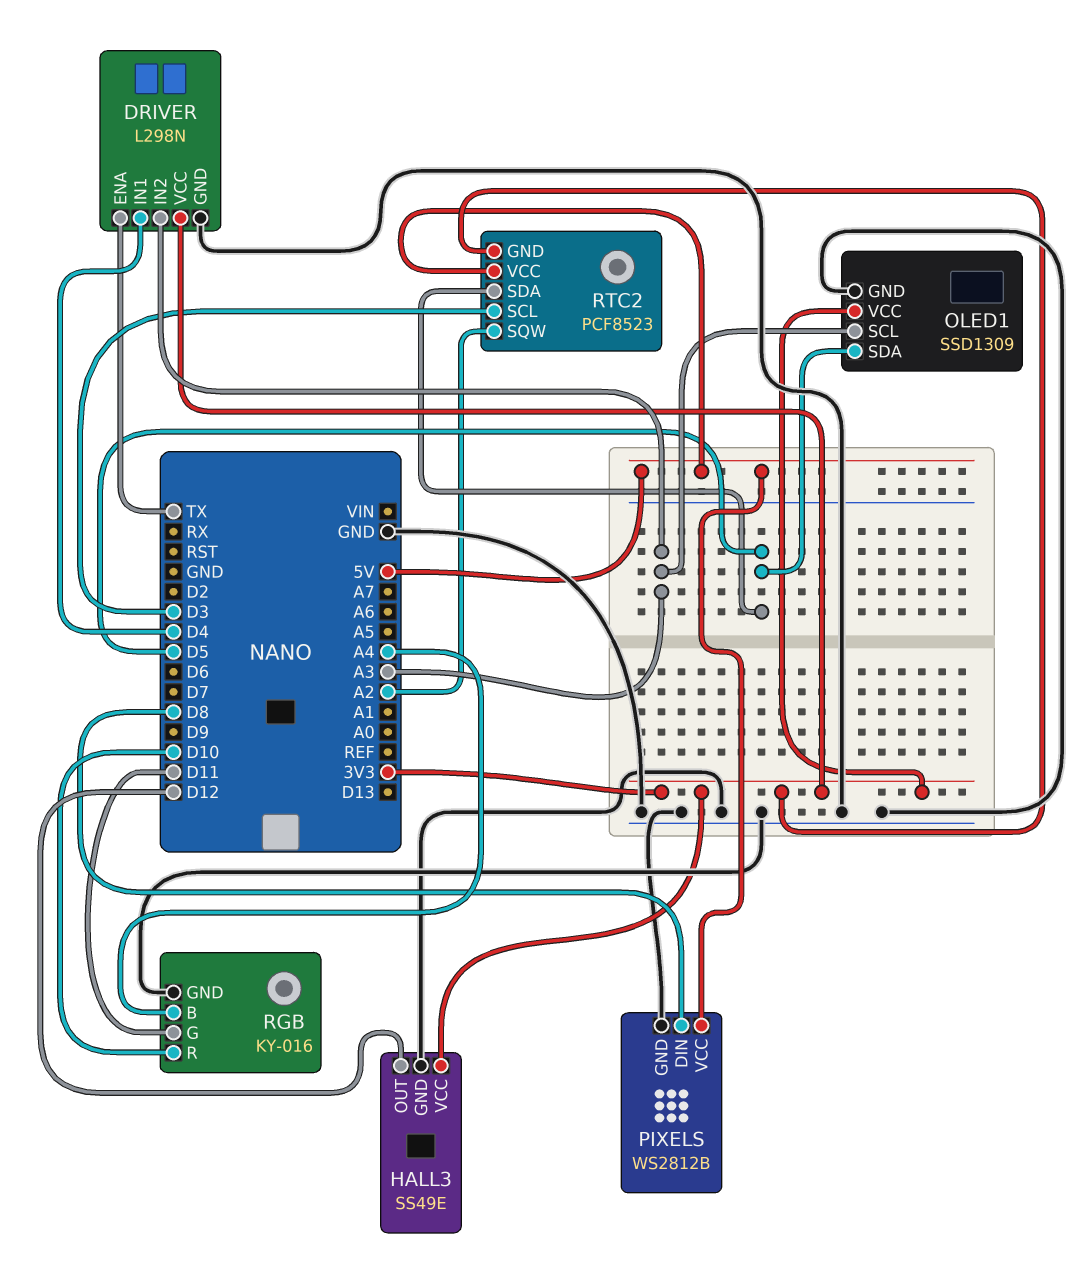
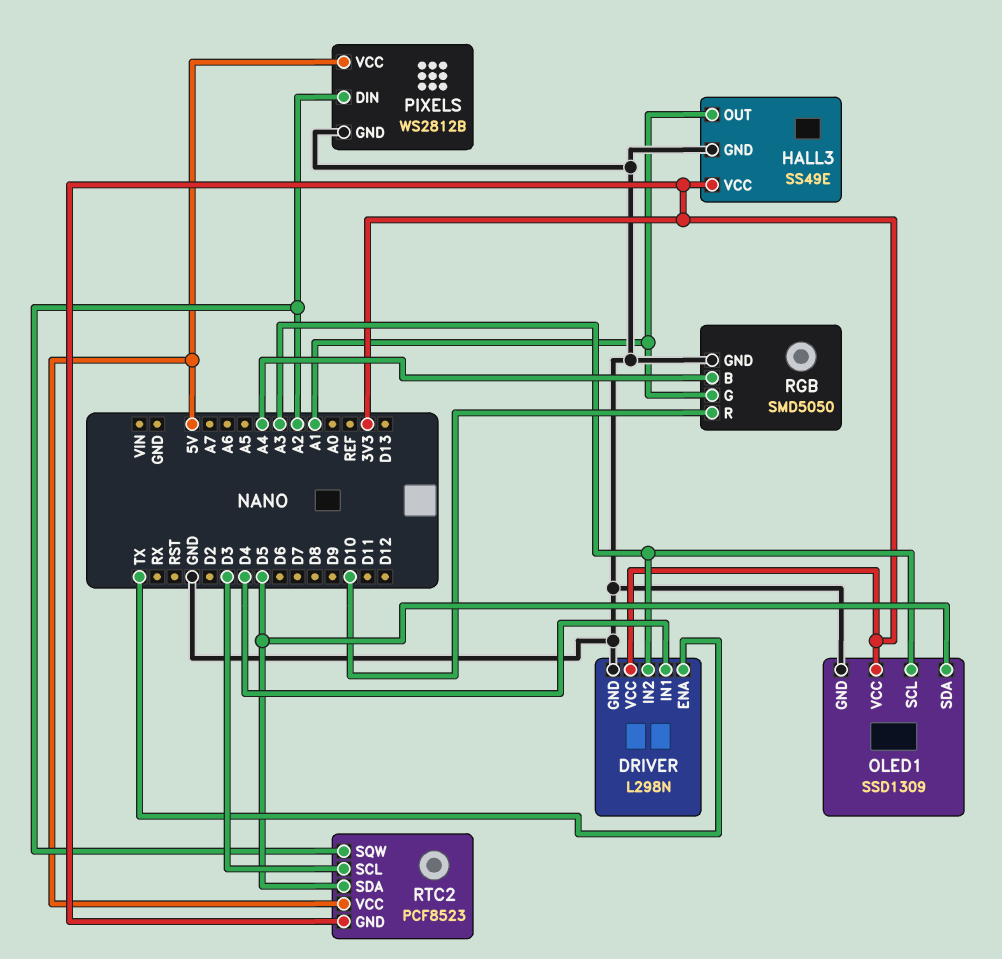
HALL3 pin OUT: D12 -> A1
PIXELS pin DIN: D8 -> A2
RGB: KY-016 -> SMD5050
RGB pin G: D11 -> A1

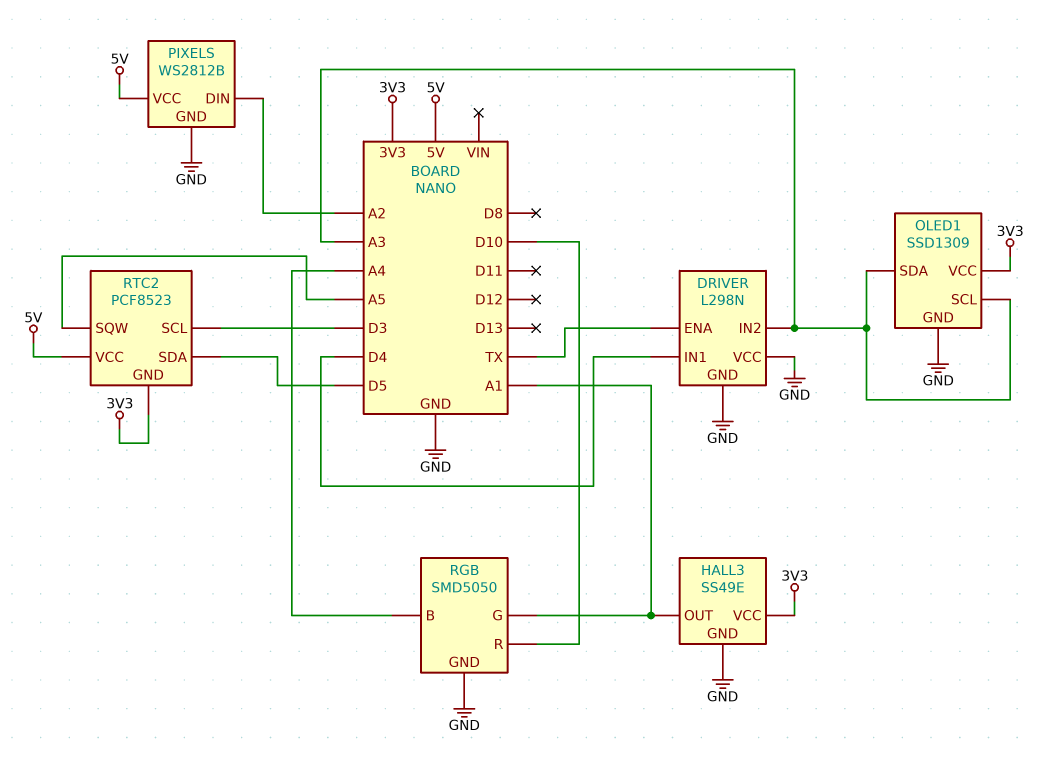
DRIVER pin VCC: 3V3 -> GND
OLED1 pin SDA: D5 -> A3
RTC2 pin SQW: A2 -> A5

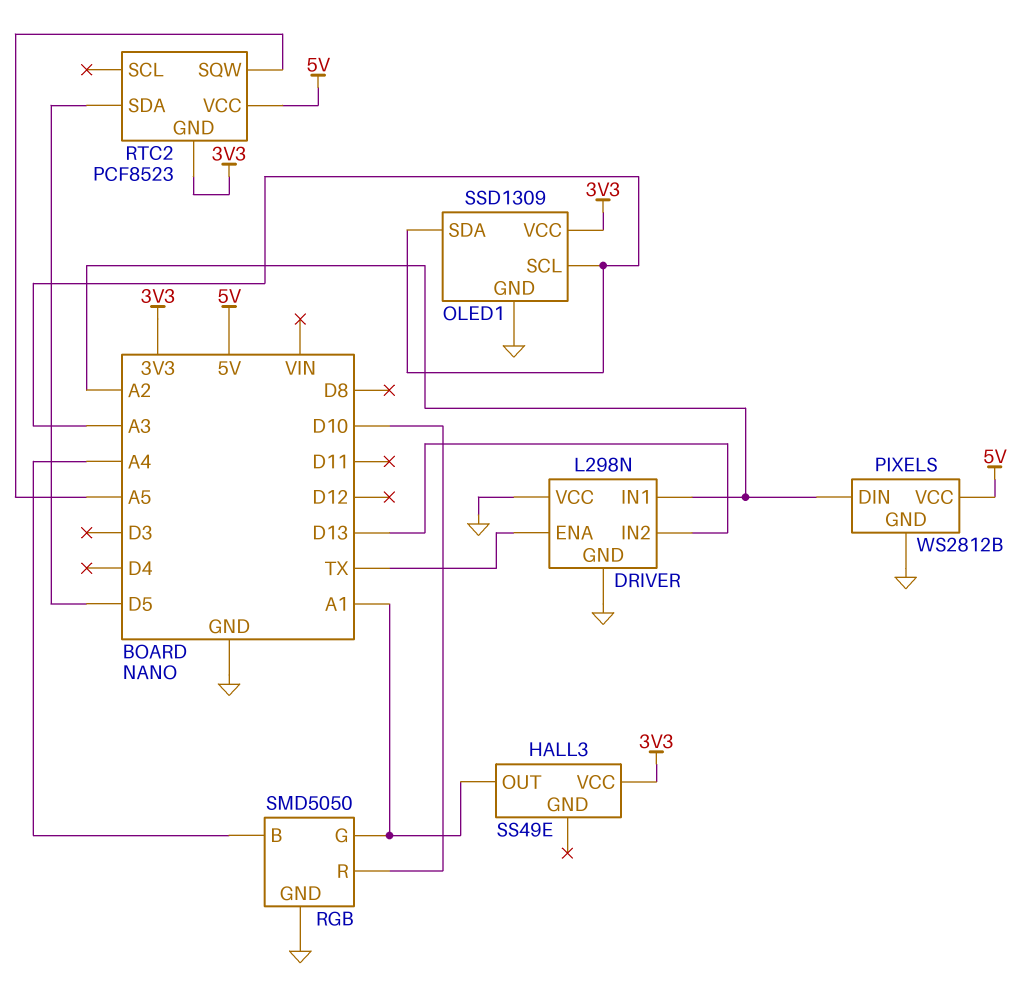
DRIVER pin IN1: D4 -> A2
DRIVER pin IN2: A3 -> D13
HALL3 pin GND: GND -> none
RTC2 pin SCL: D3 -> none

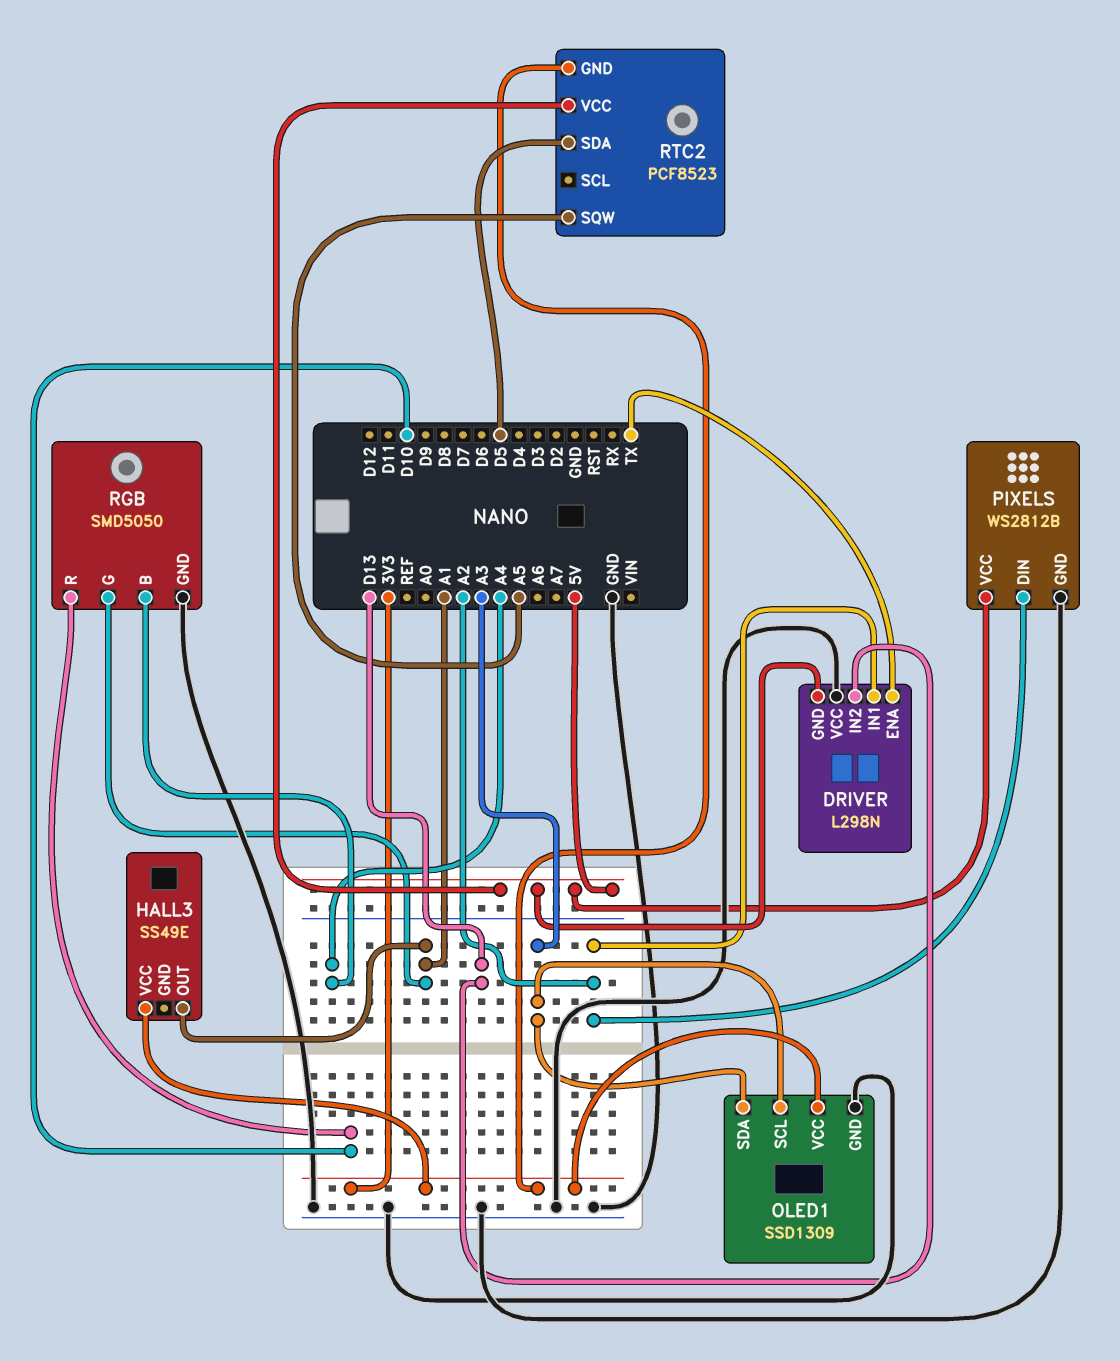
DRIVER pin GND: GND -> 5V

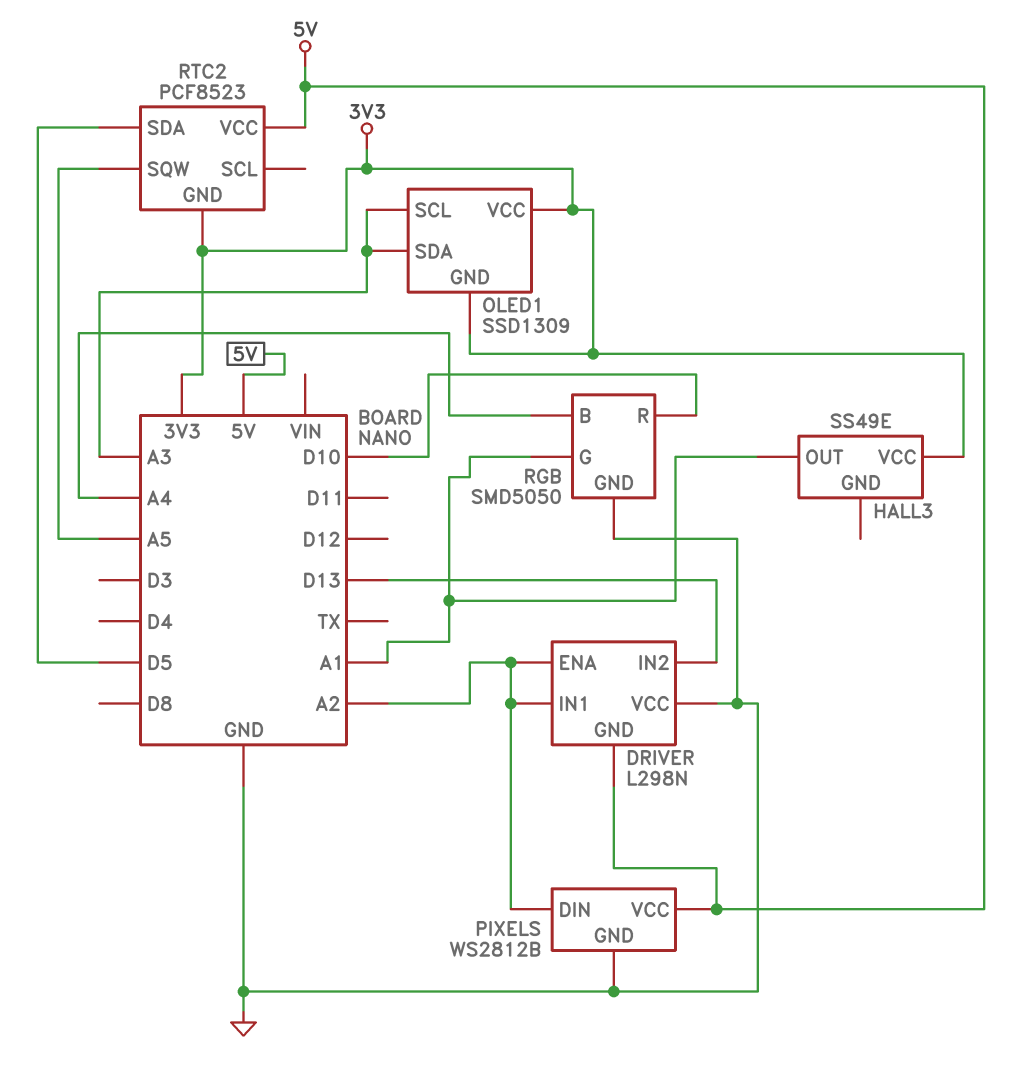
DRIVER pin ENA: TX -> A2
OLED1 pin GND: GND -> 3V3

